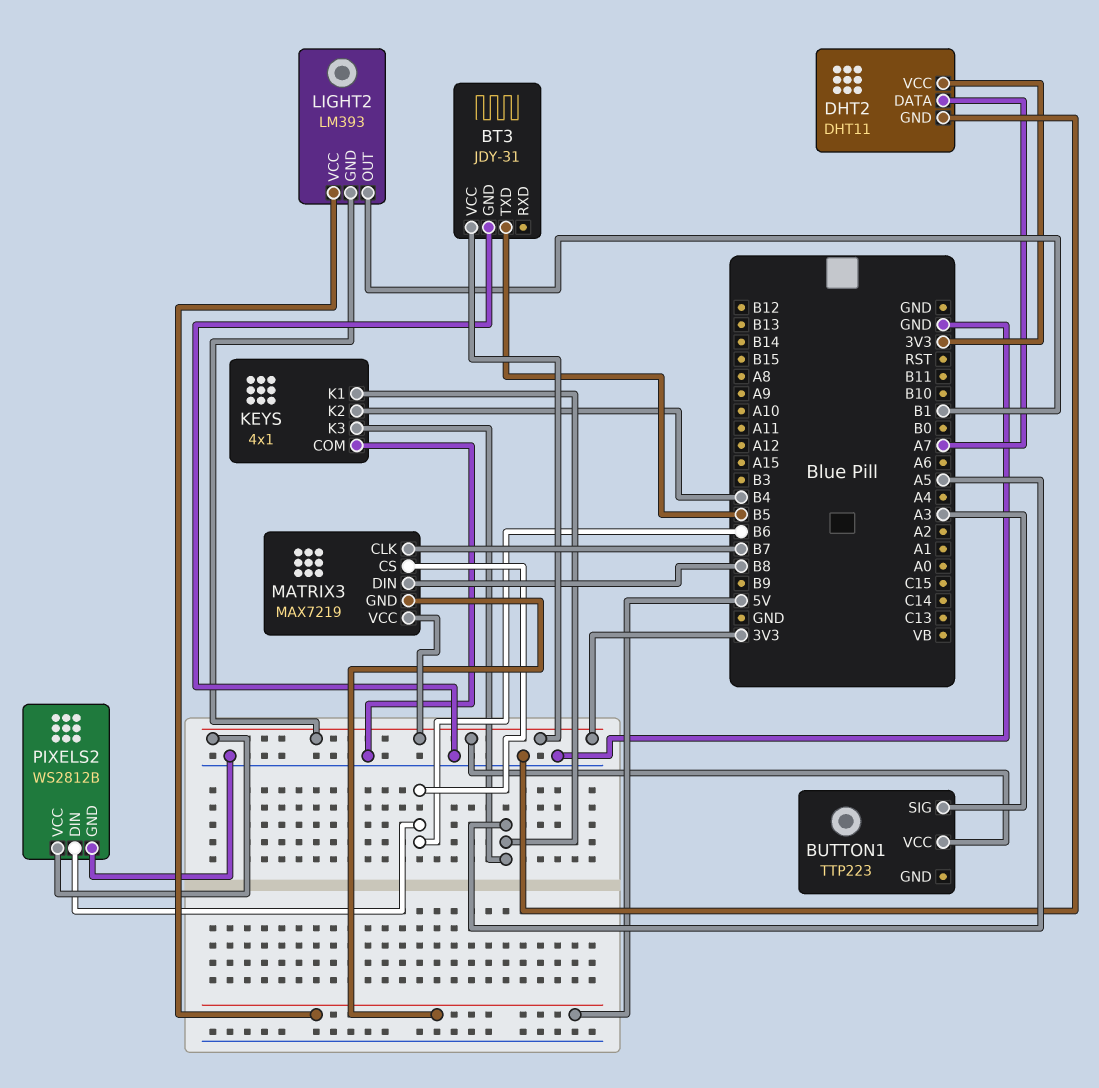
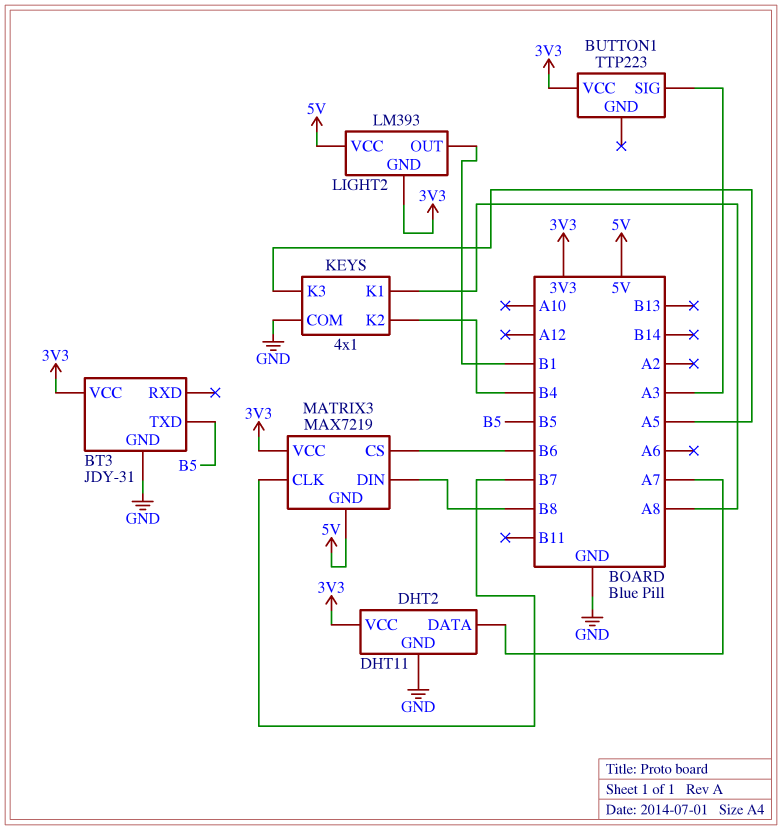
KEYS pin K1: A5 -> A8
PIXELS2: WS2812B -> none
PIXELS2 pin DIN: B6 -> none
PIXELS2 pin GND: GND -> none
PIXELS2 pin VCC: 3V3 -> none

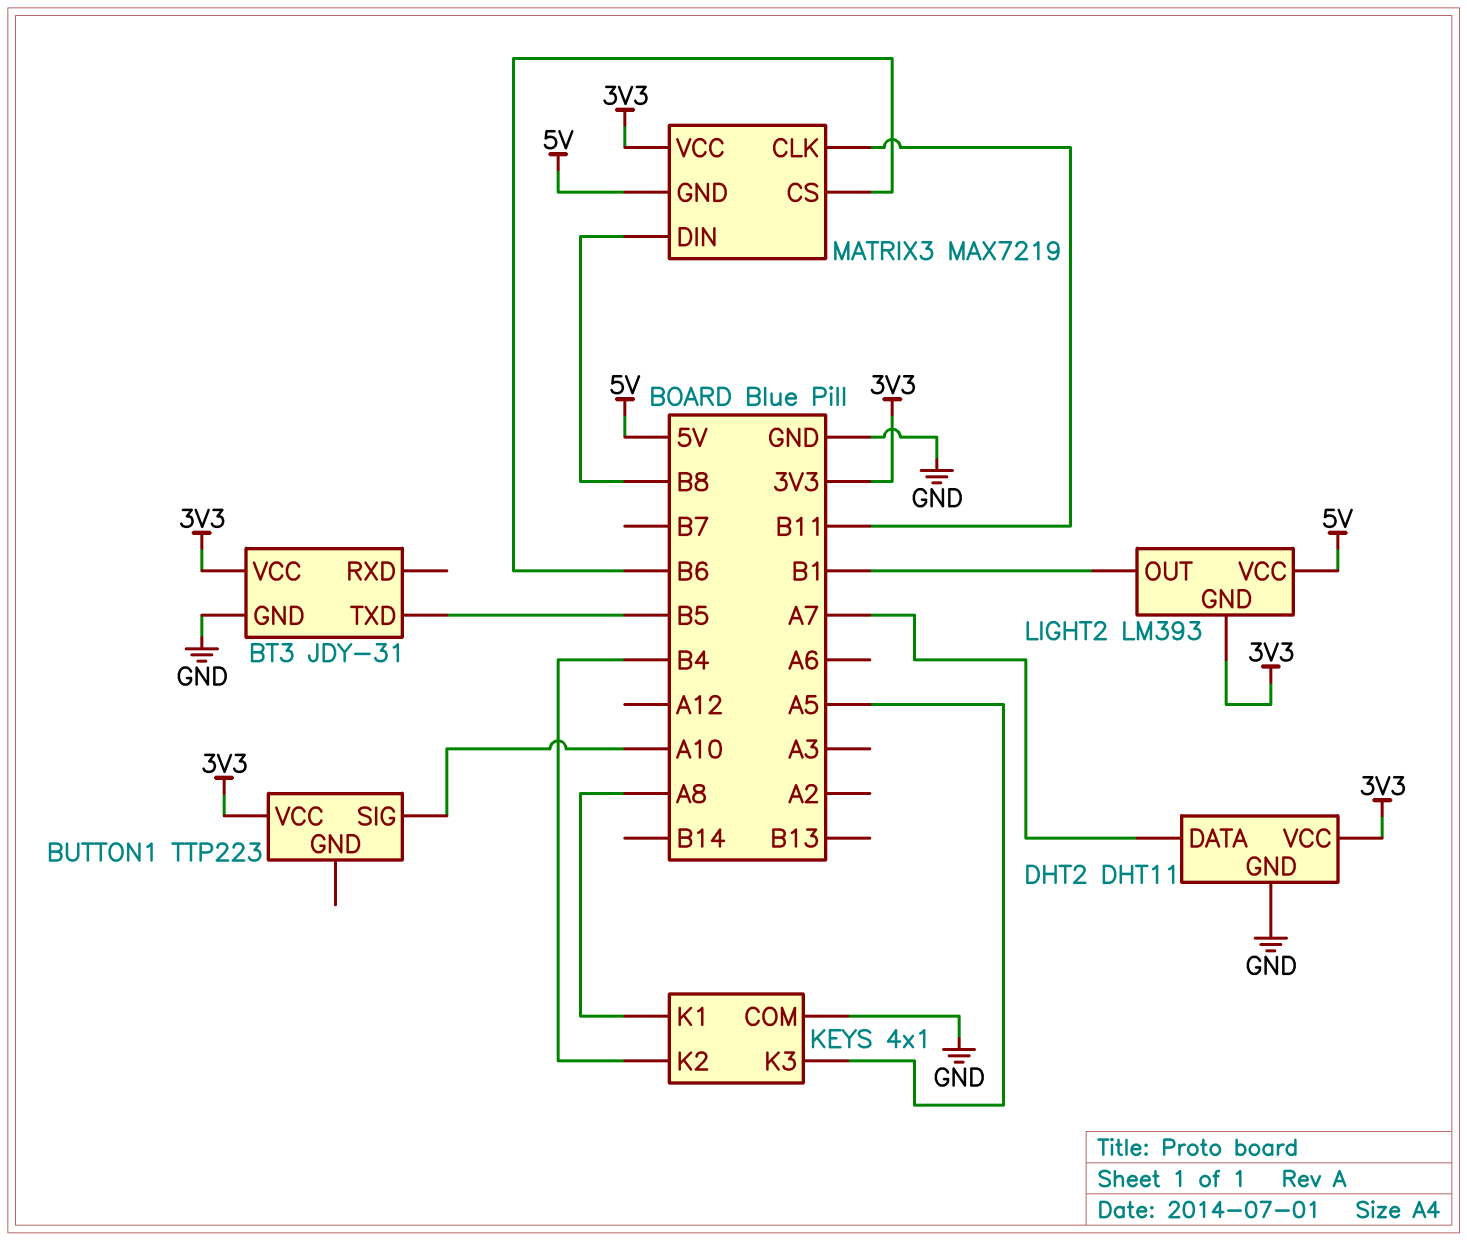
BUTTON1 pin SIG: A3 -> A10
MATRIX3 pin CLK: B7 -> B11

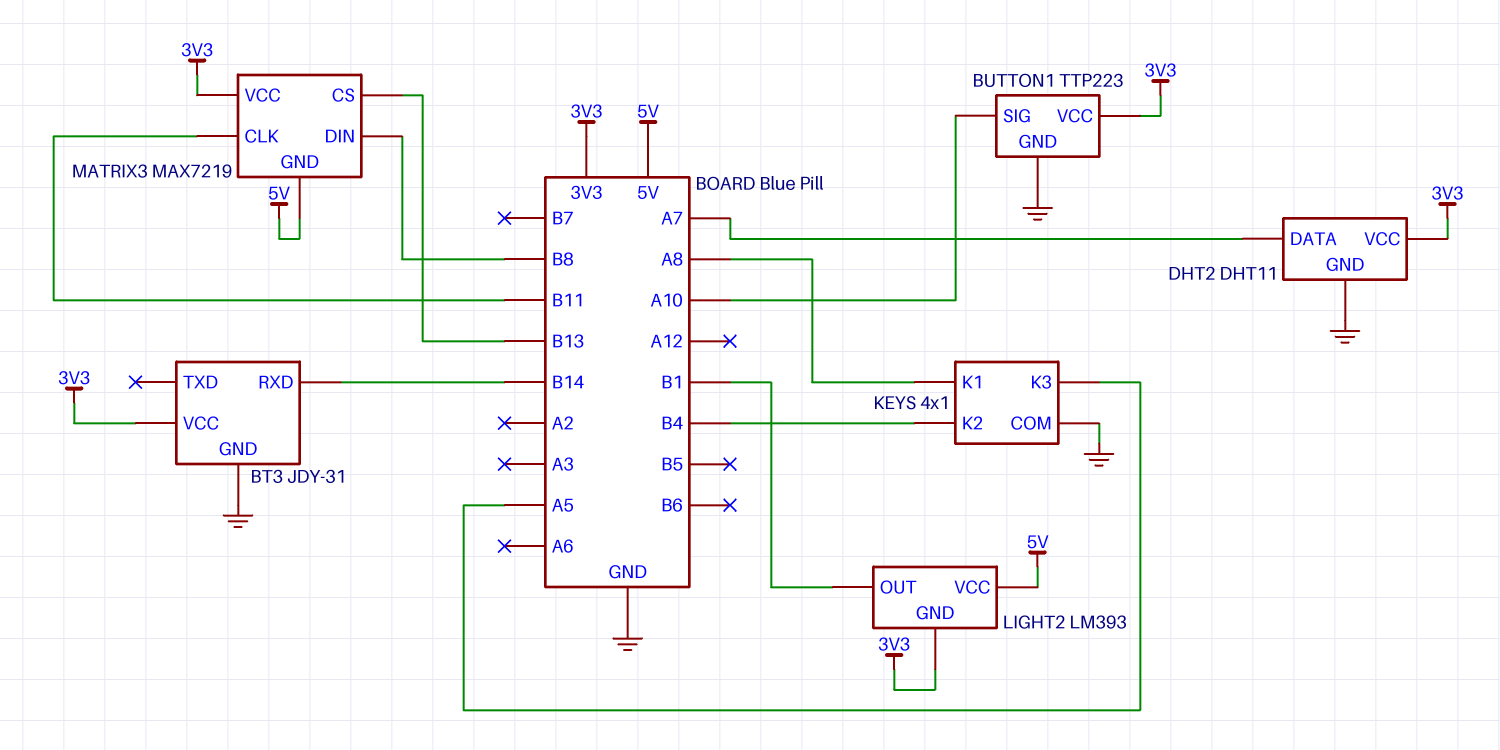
BT3 pin RXD: none -> B14
BT3 pin TXD: B5 -> none
BUTTON1 pin GND: none -> GND
MATRIX3 pin CS: B6 -> B13

